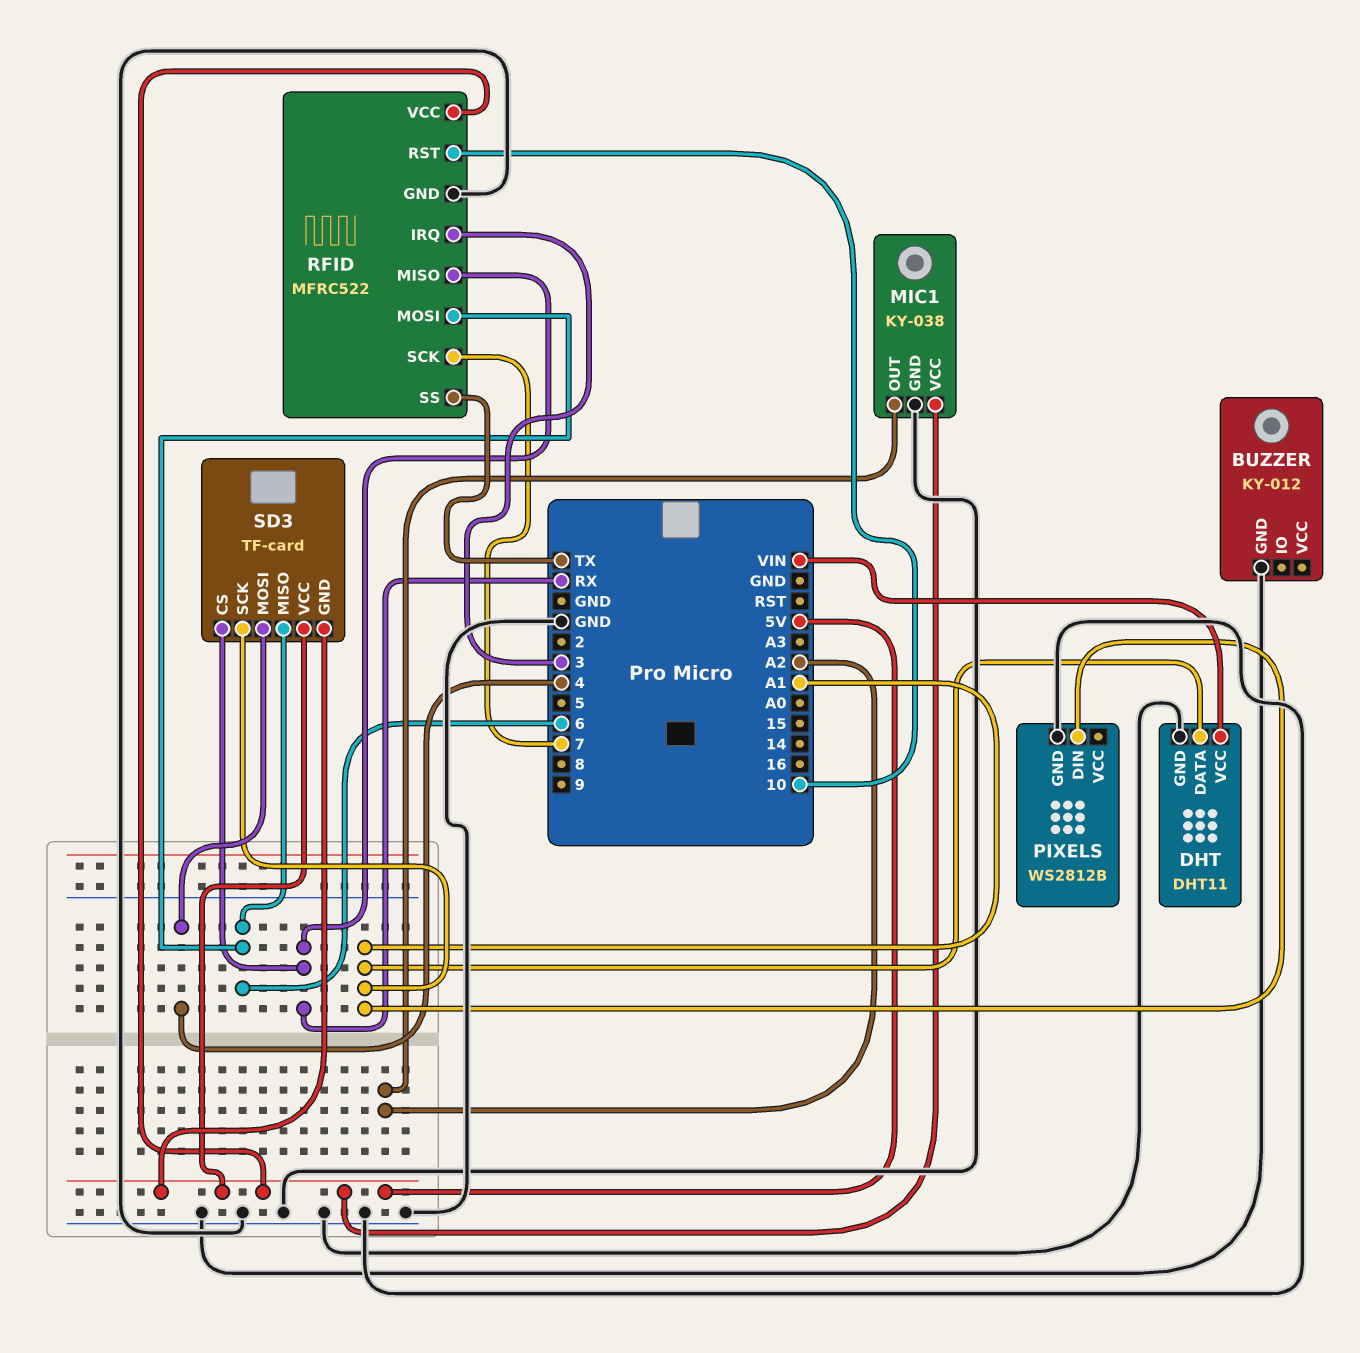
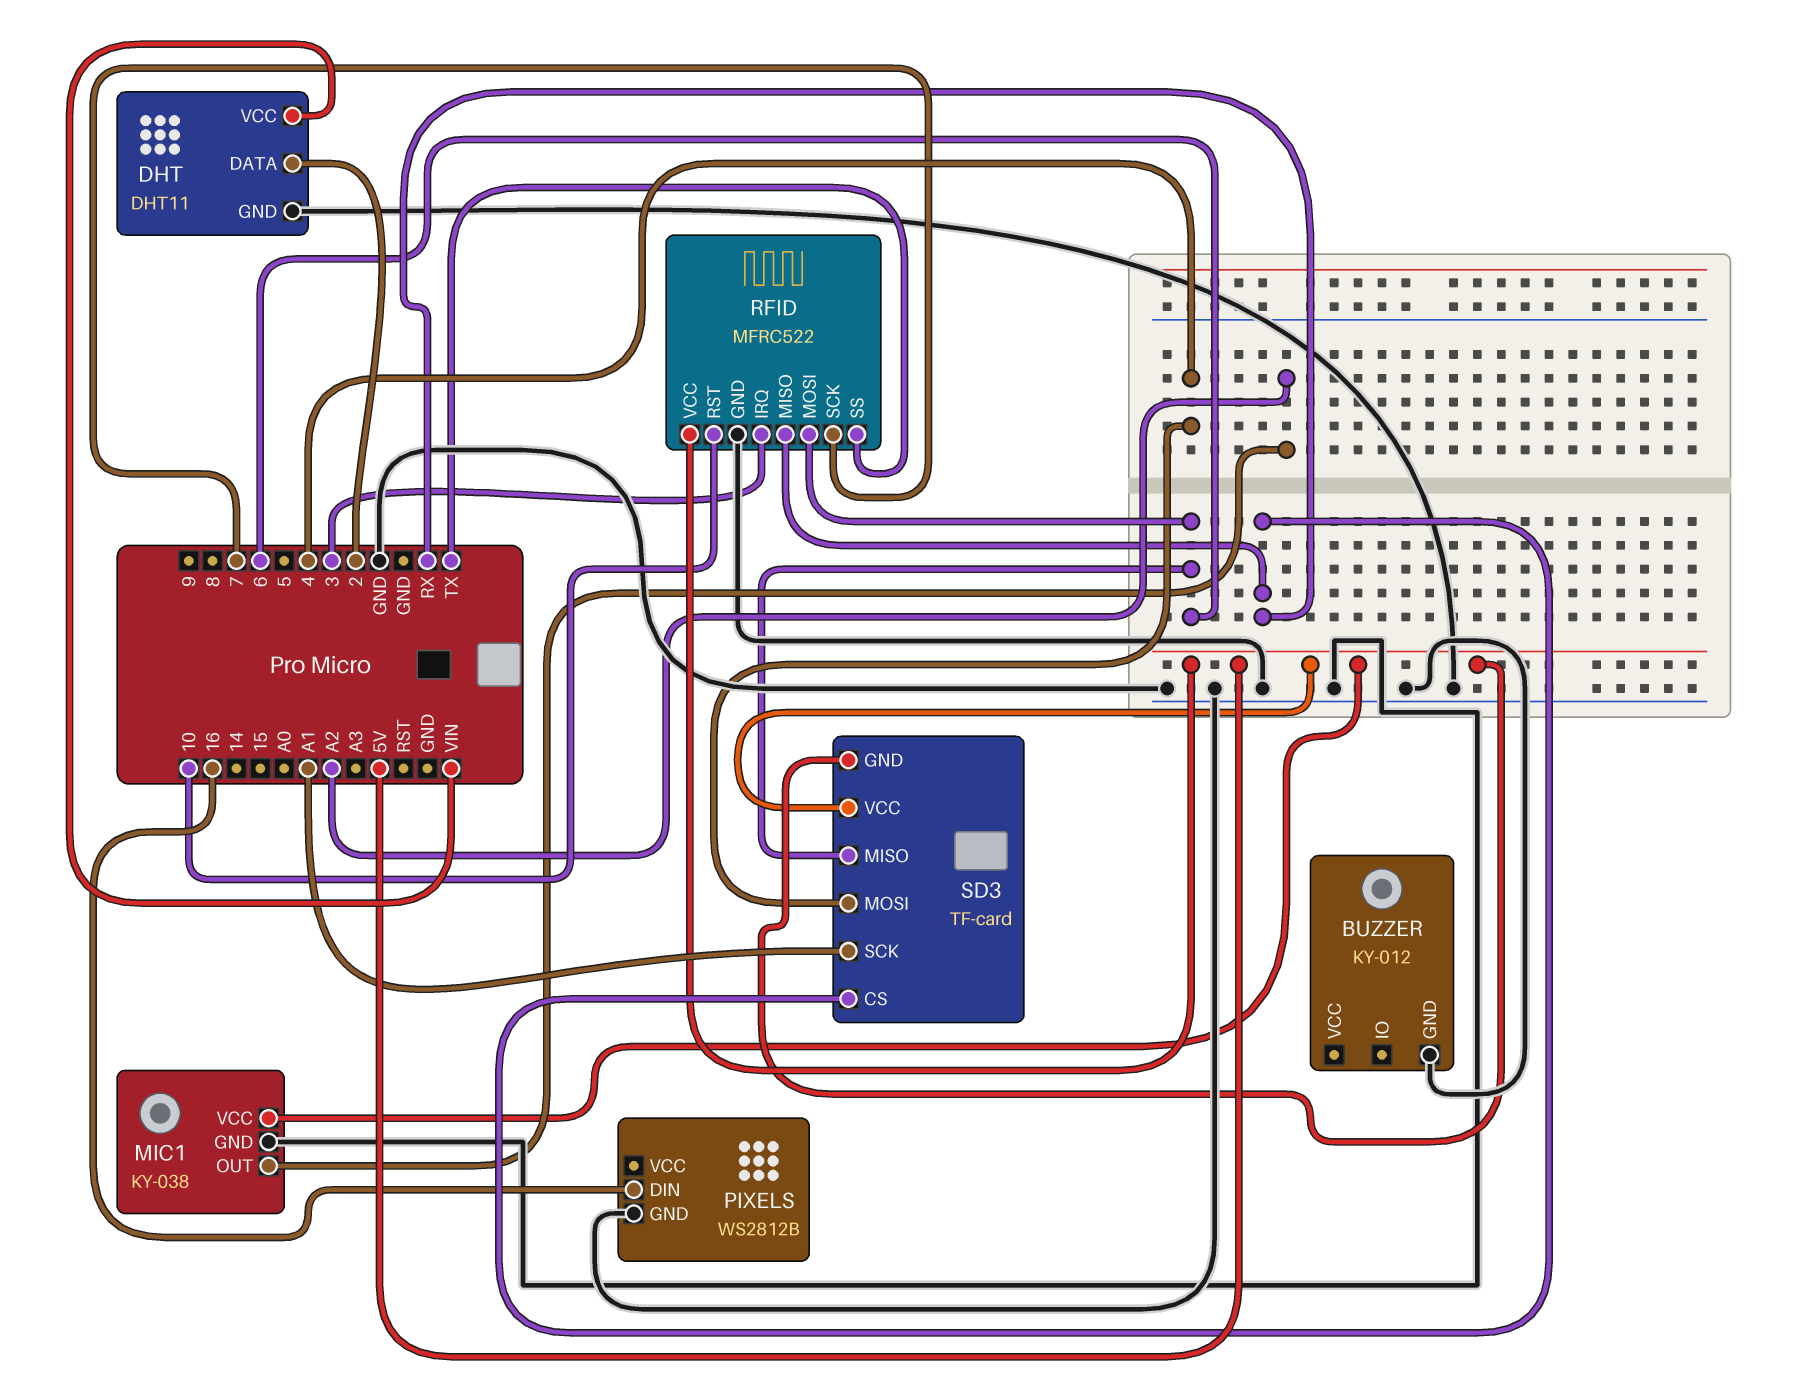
DHT pin DATA: A1 -> 2
PIXELS pin DIN: A1 -> 16

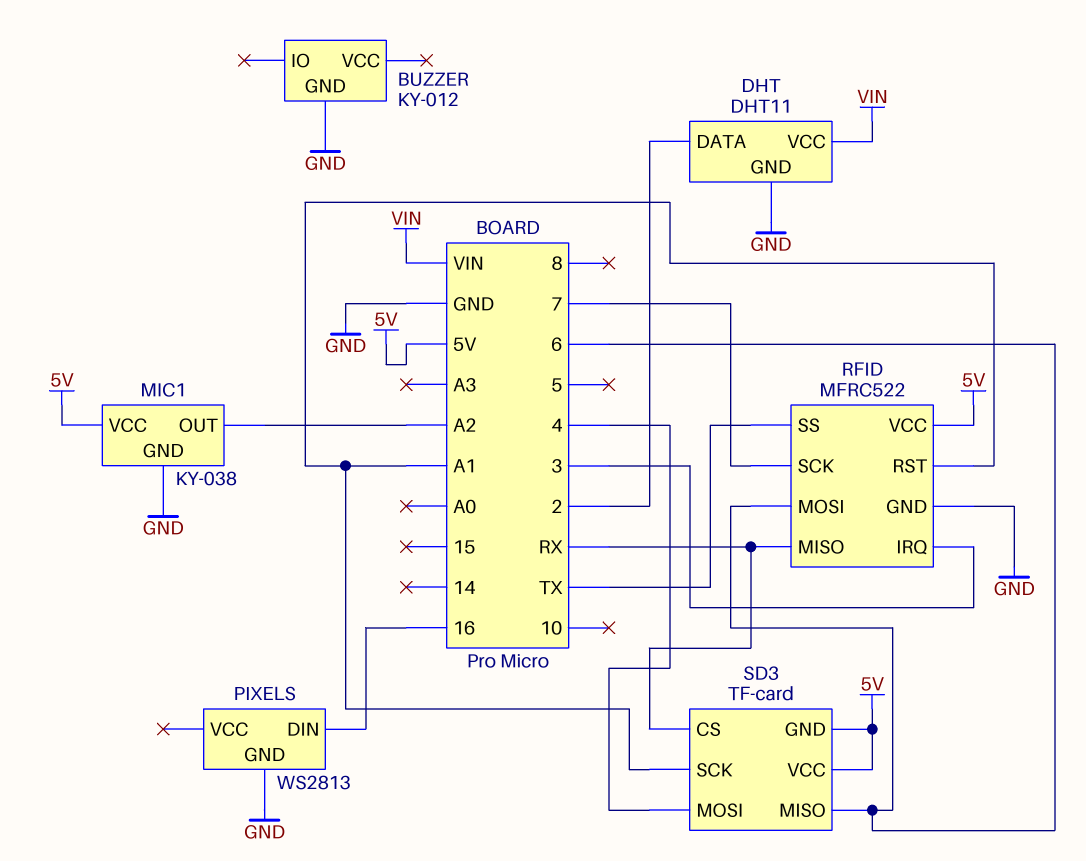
PIXELS: WS2812B -> WS2813
RFID pin RST: 10 -> A1

